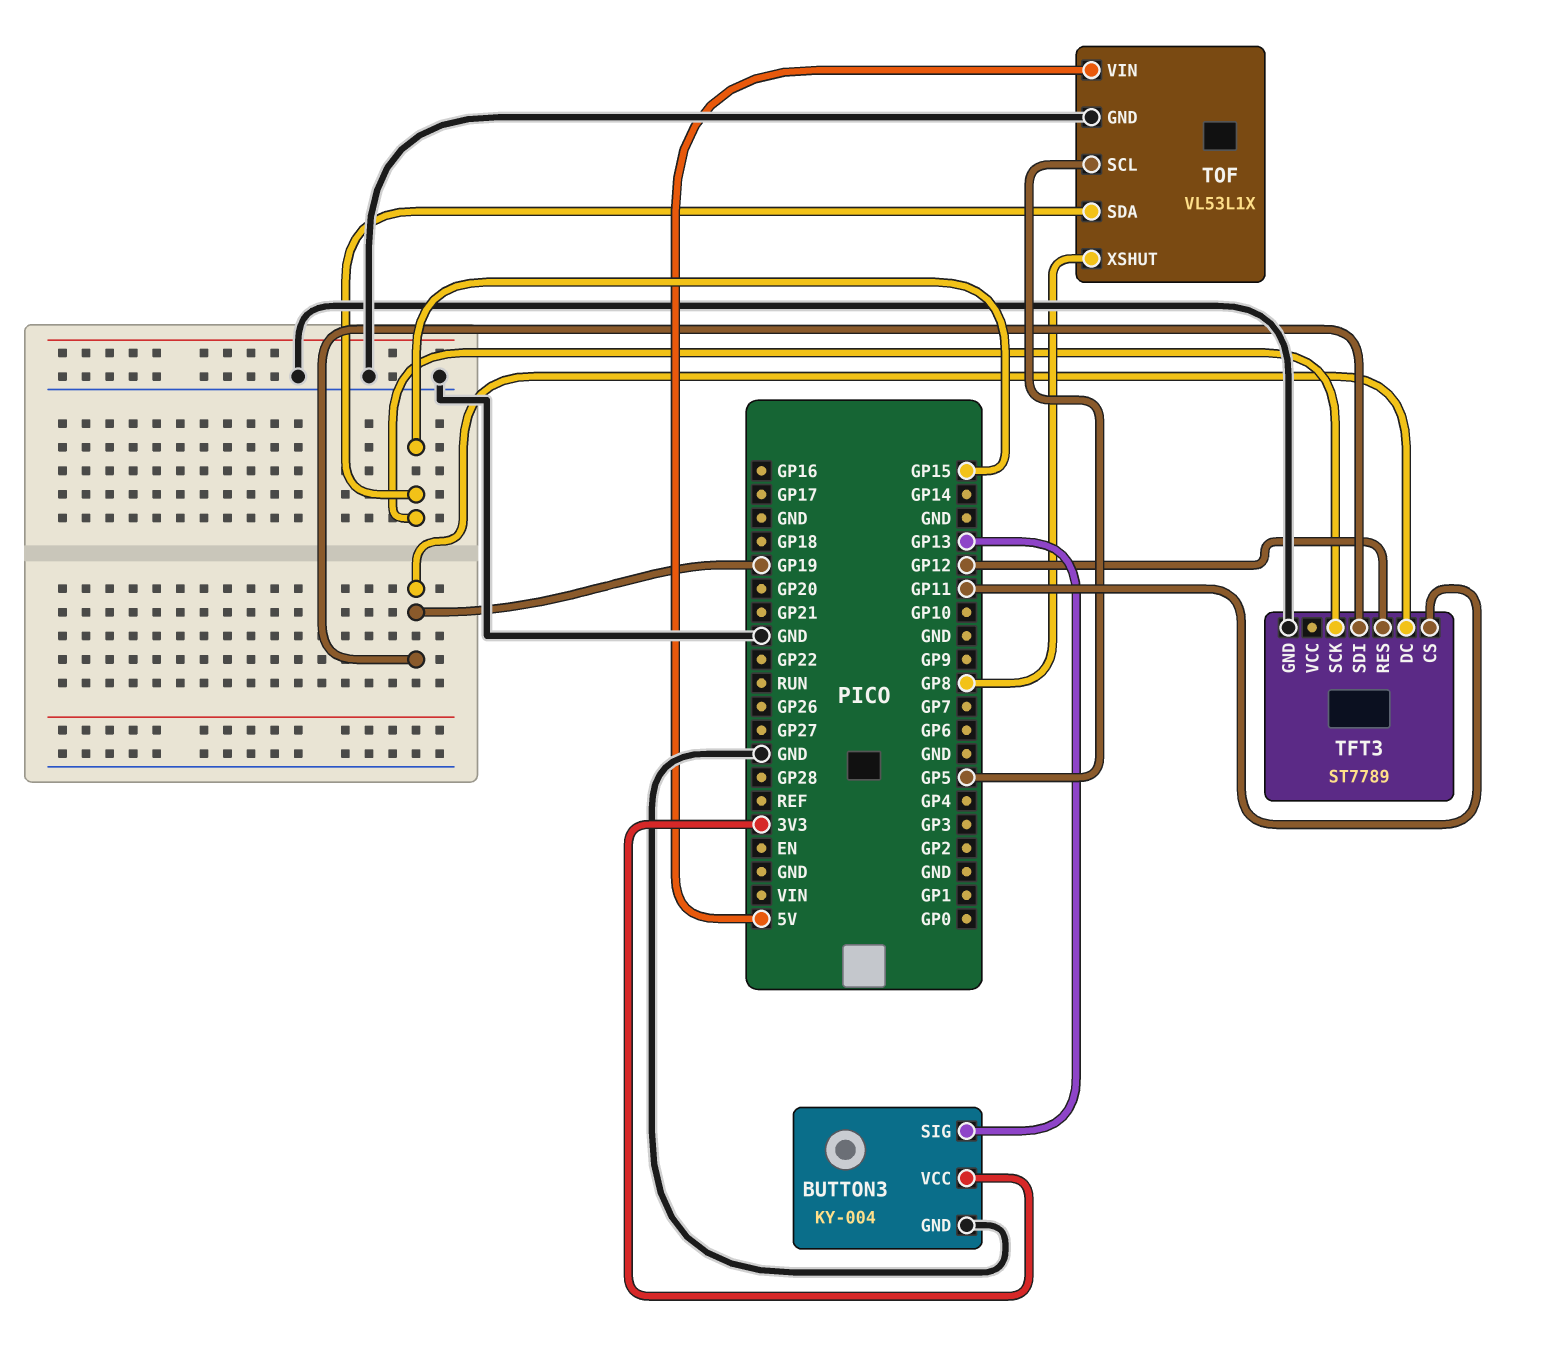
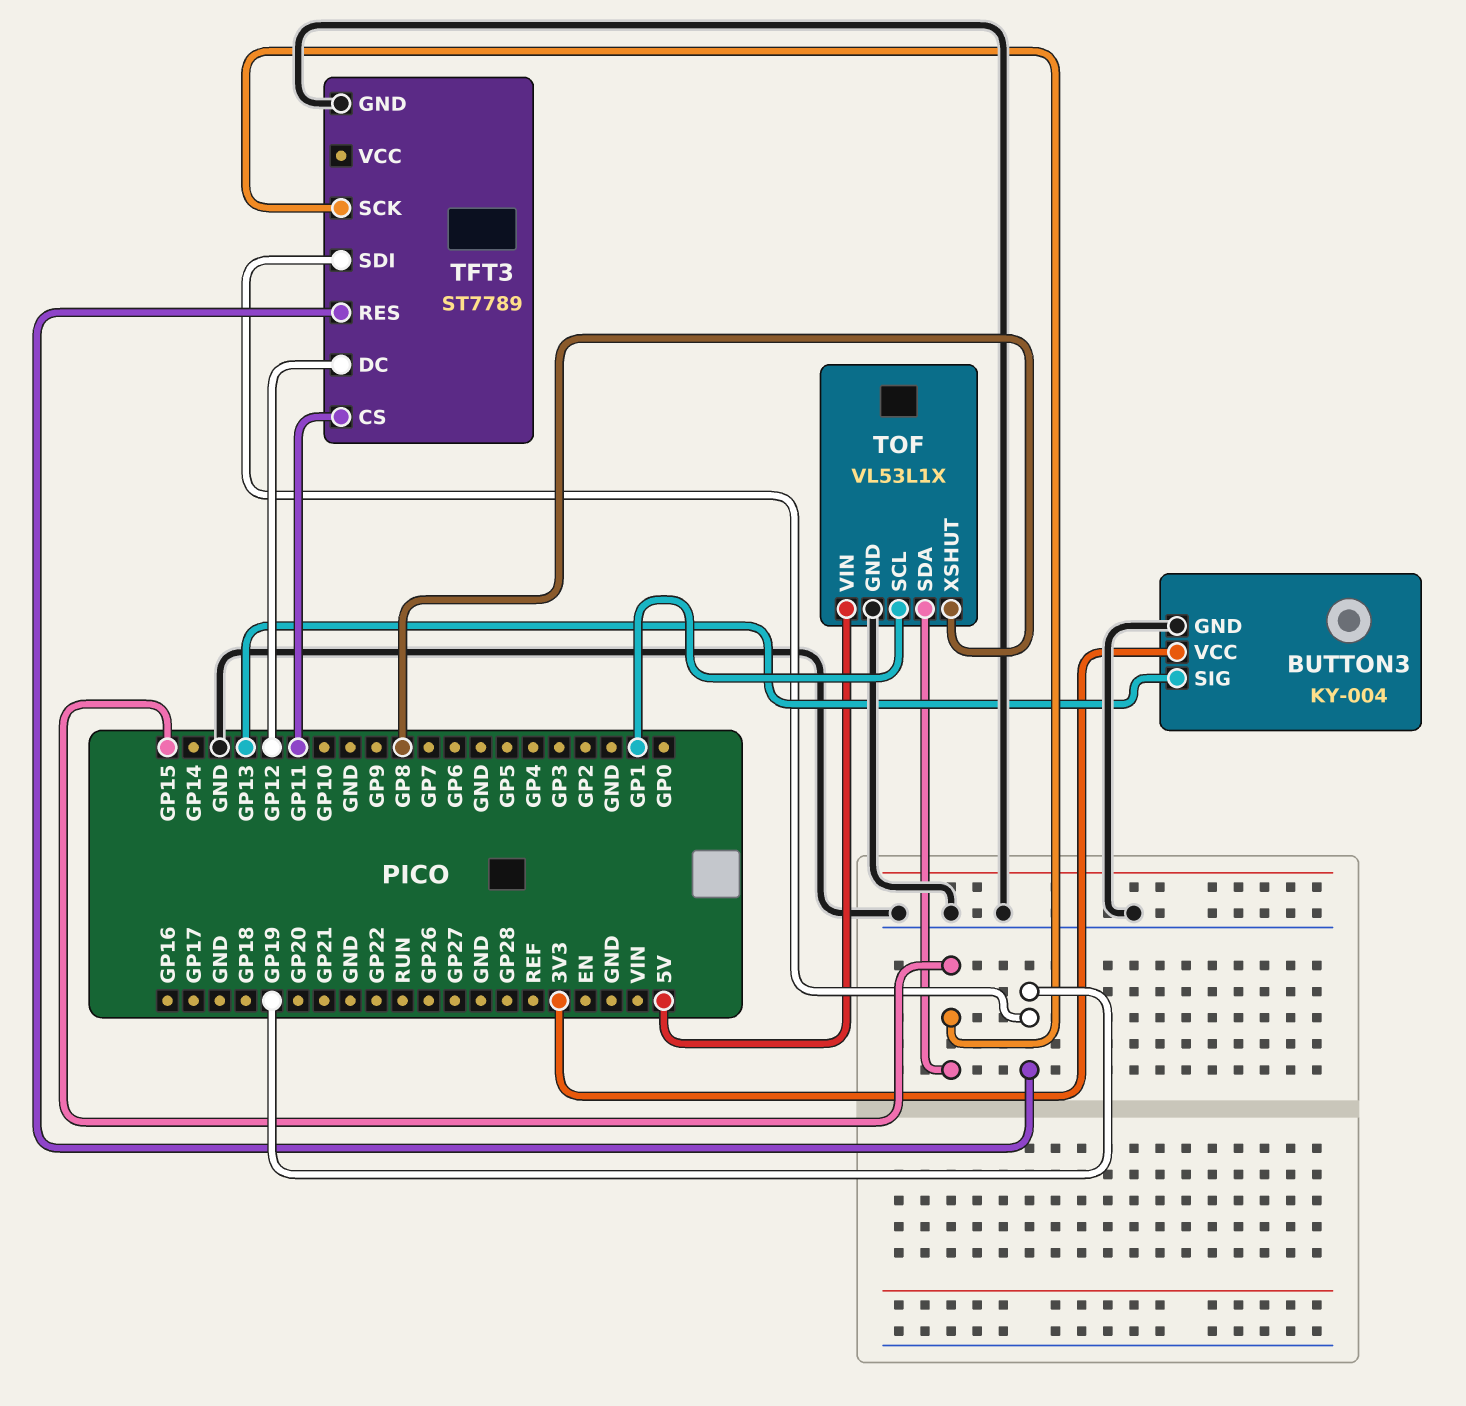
TFT3 pin DC: GP19 -> GP12
TFT3 pin RES: GP12 -> GP19
TOF pin SCL: GP5 -> GP1

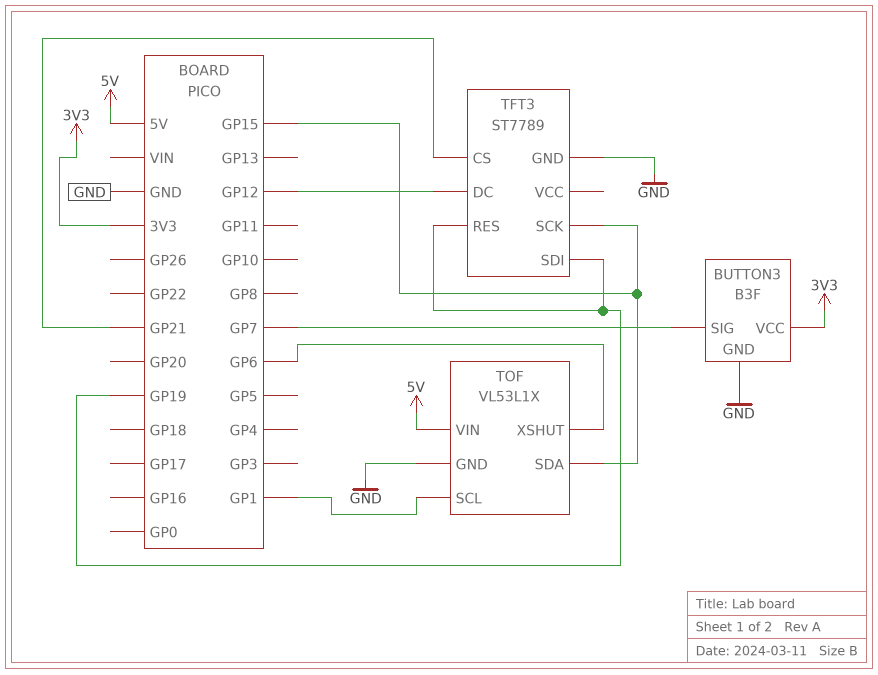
BUTTON3: KY-004 -> B3F
BUTTON3 pin SIG: GP13 -> GP7
TFT3 pin CS: GP11 -> GP21
TOF pin XSHUT: GP8 -> GP6

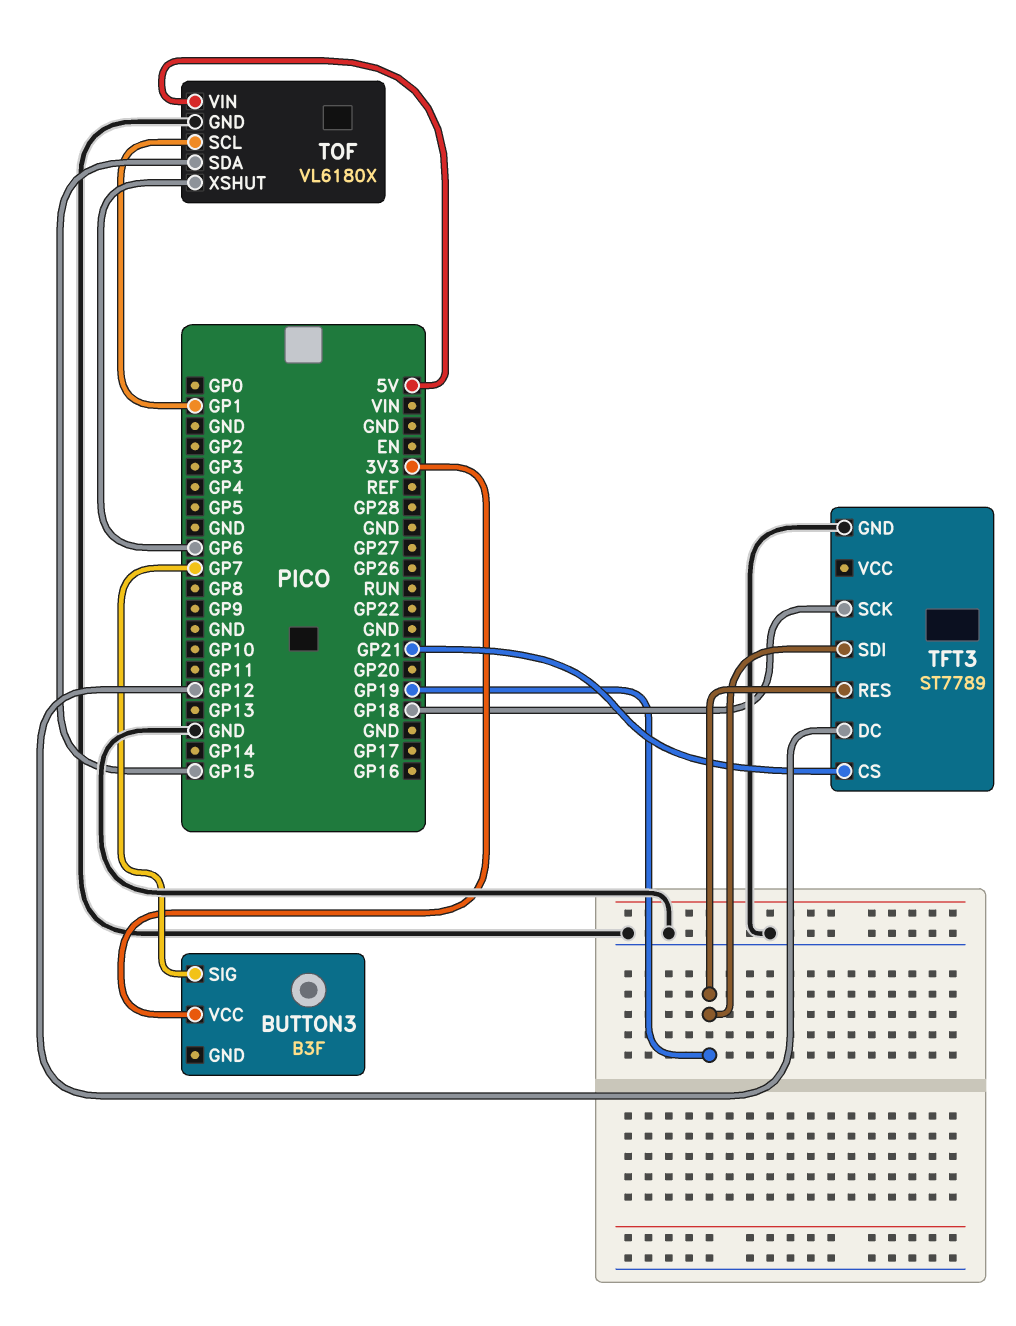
BUTTON3 pin GND: GND -> none
TFT3 pin SCK: GP15 -> GP18
TOF: VL53L1X -> VL6180X

